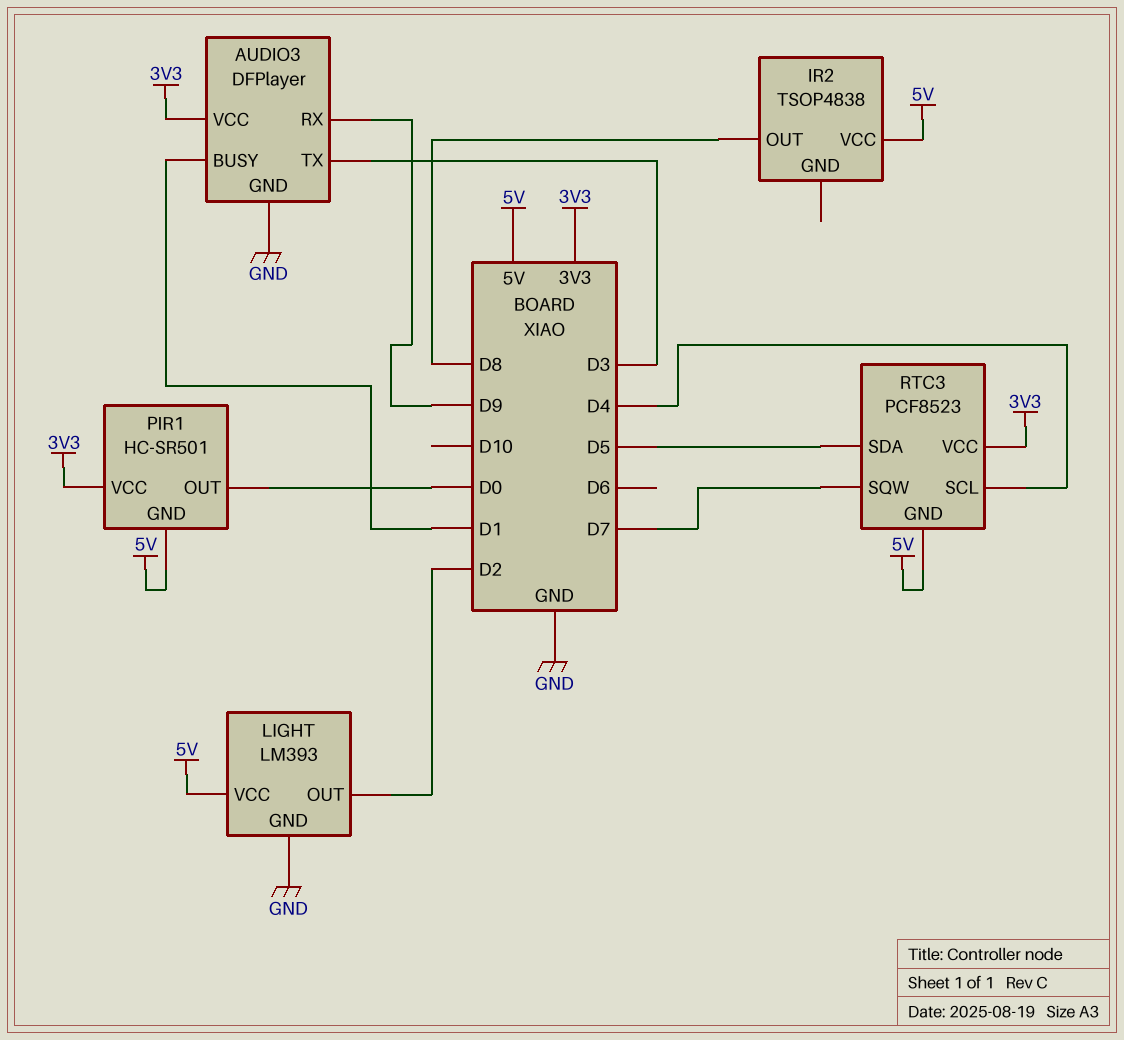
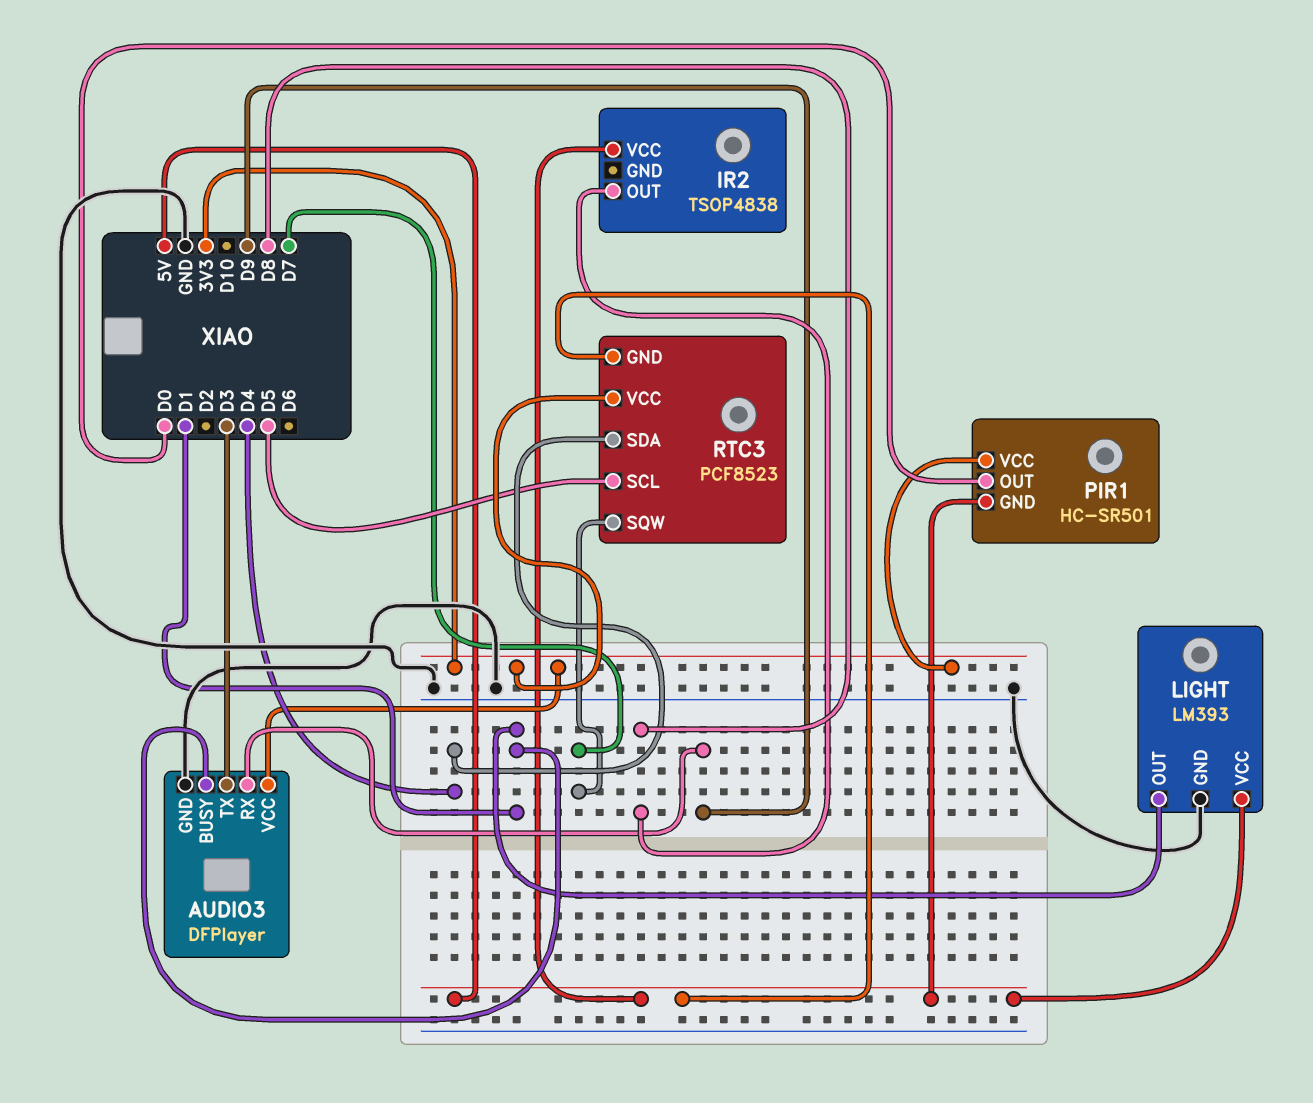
LIGHT pin OUT: D2 -> D1
RTC3 pin SCL: D4 -> D5
RTC3 pin SDA: D5 -> D4

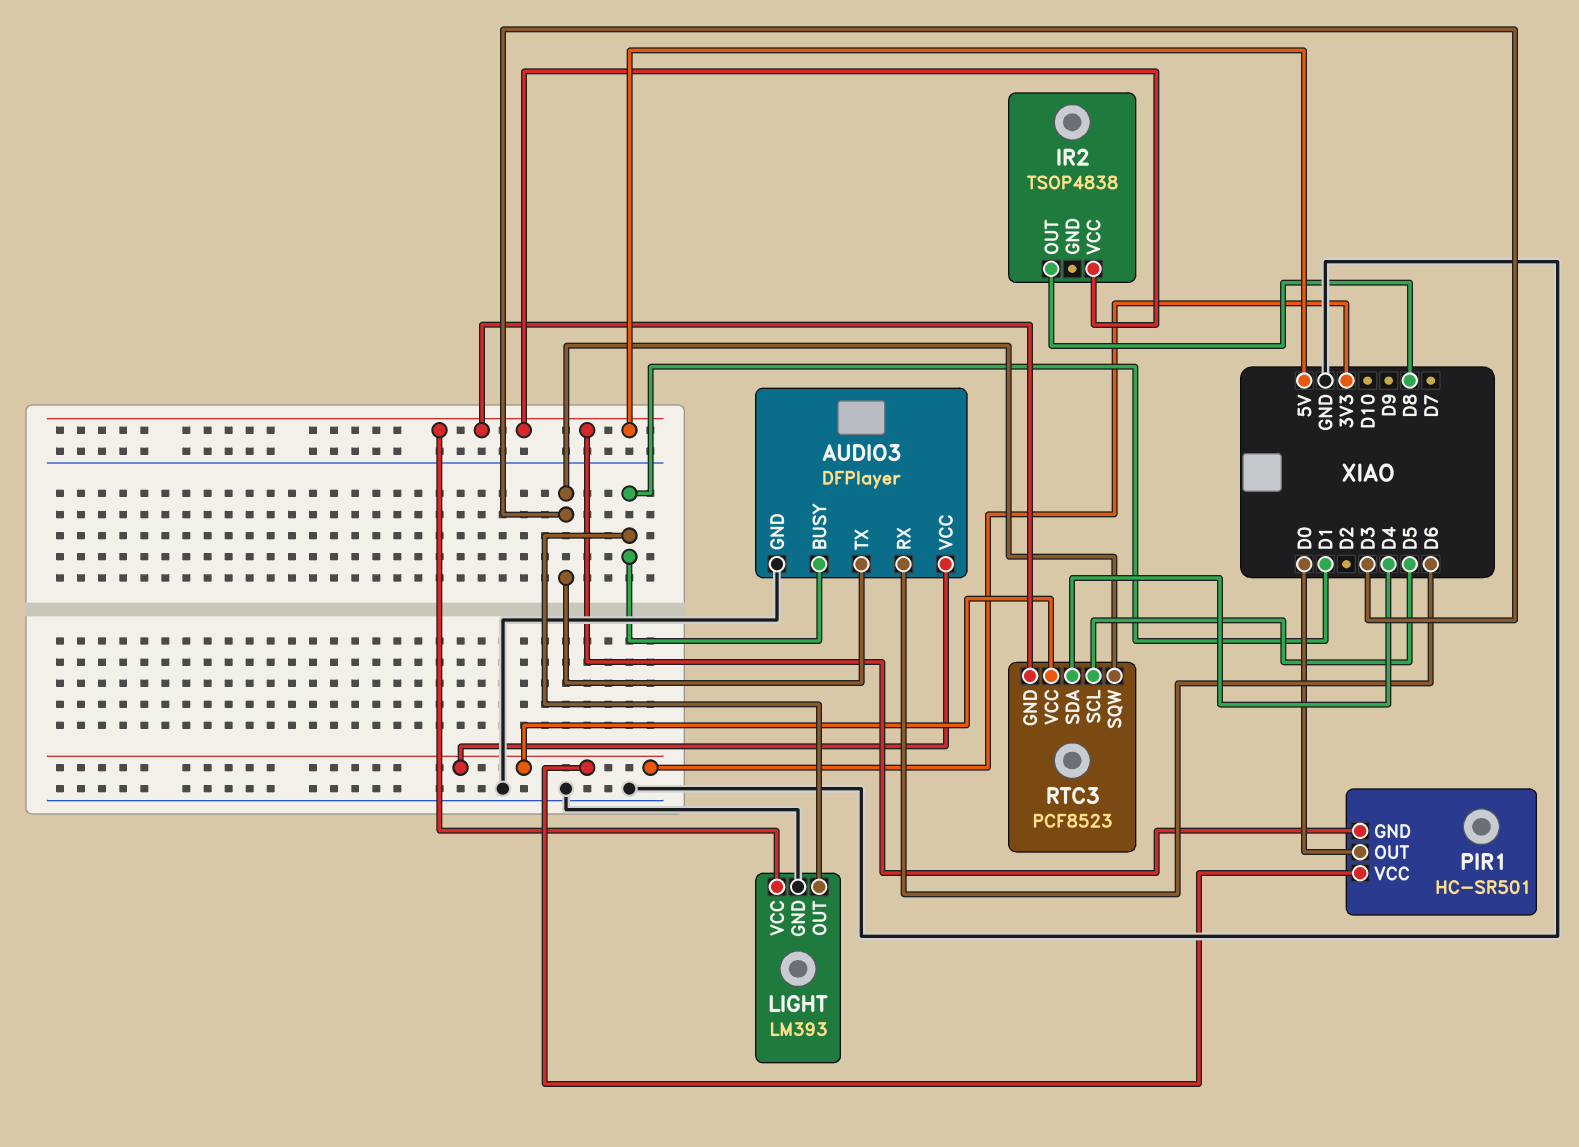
AUDIO3 pin RX: D9 -> D6
RTC3 pin SQW: D7 -> D3

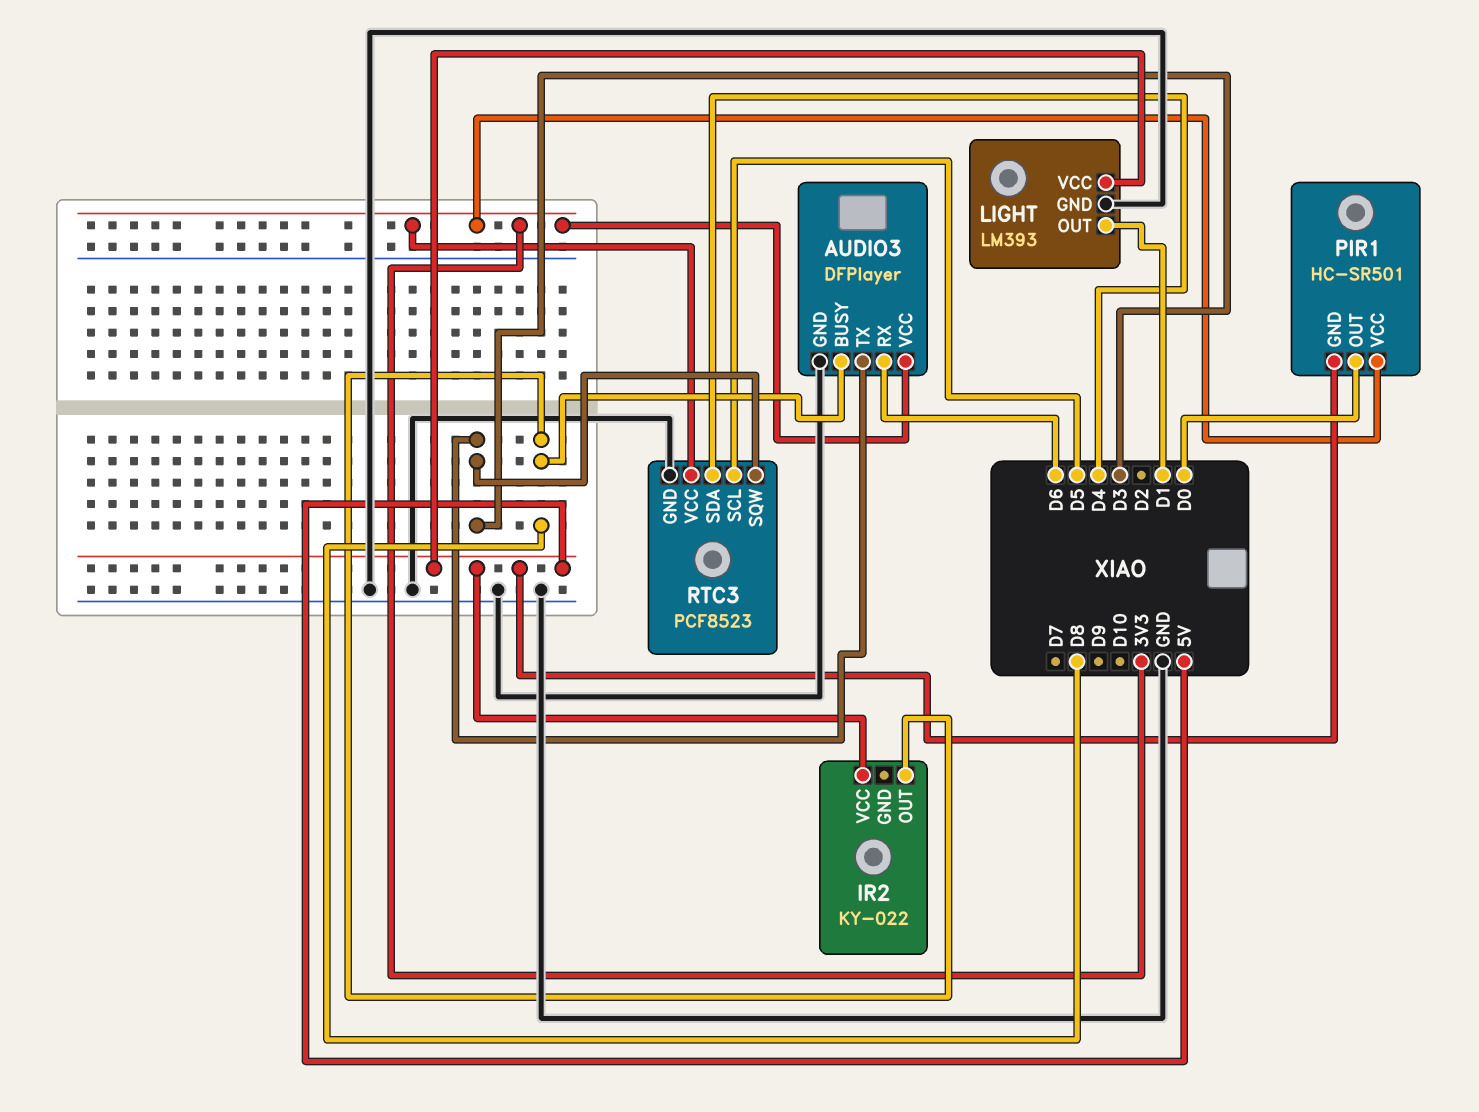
AUDIO3 pin BUSY: D1 -> D8
IR2: TSOP4838 -> KY-022
RTC3 pin GND: 5V -> GND

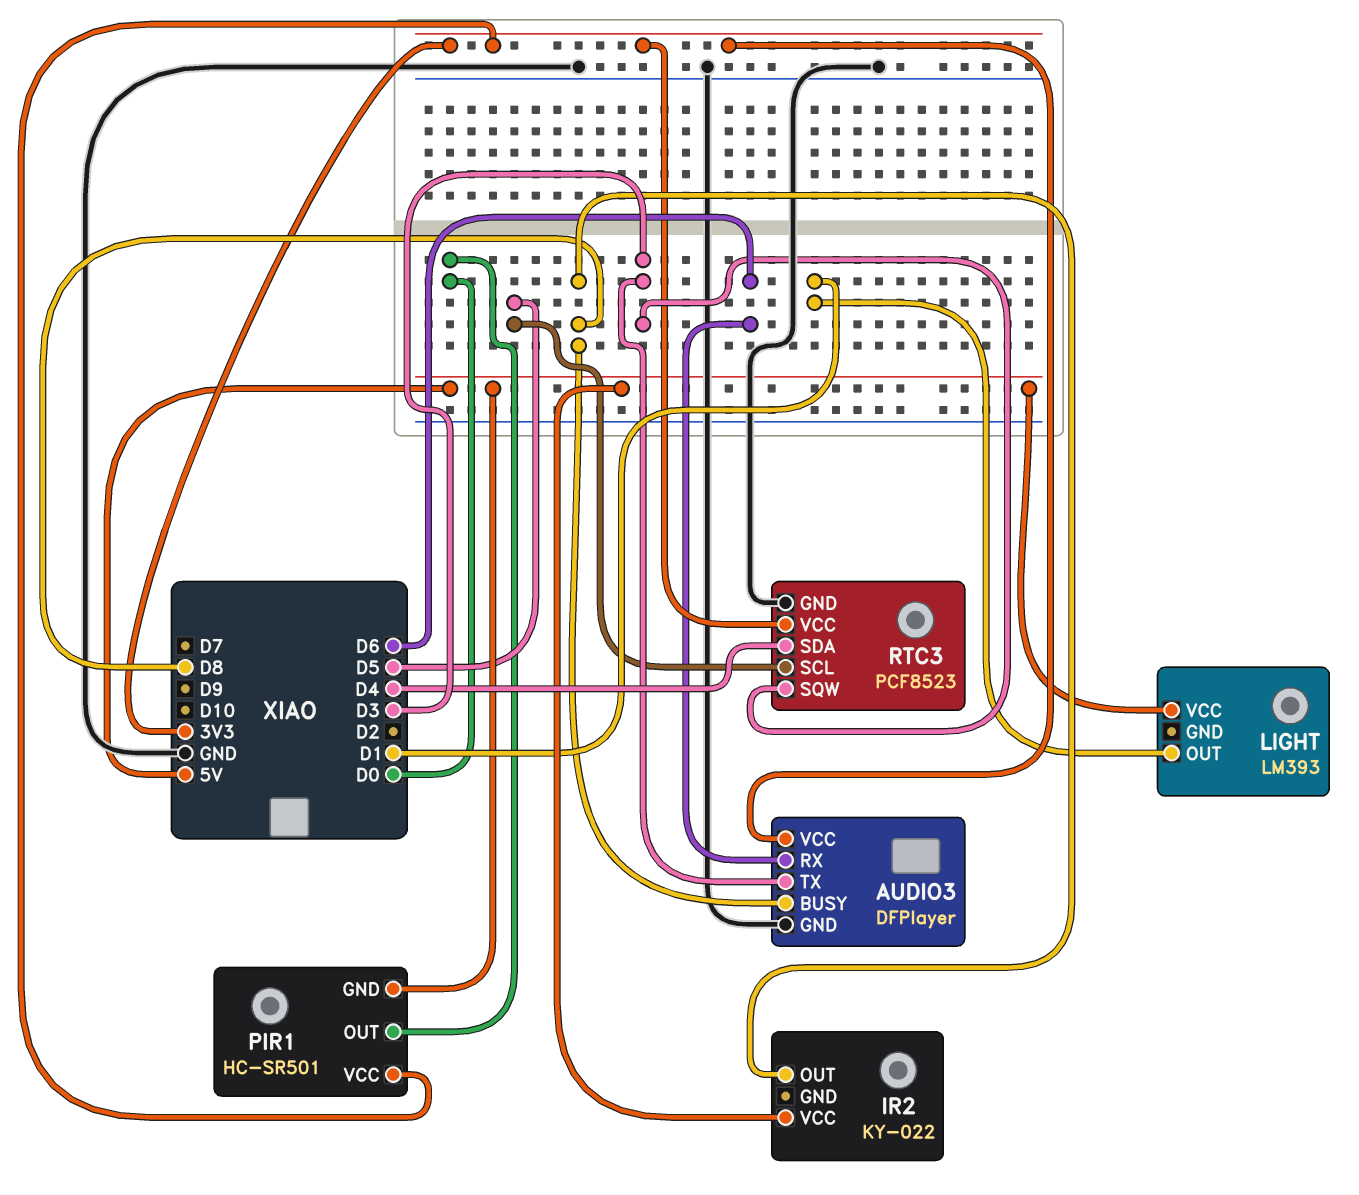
LIGHT pin GND: GND -> none

